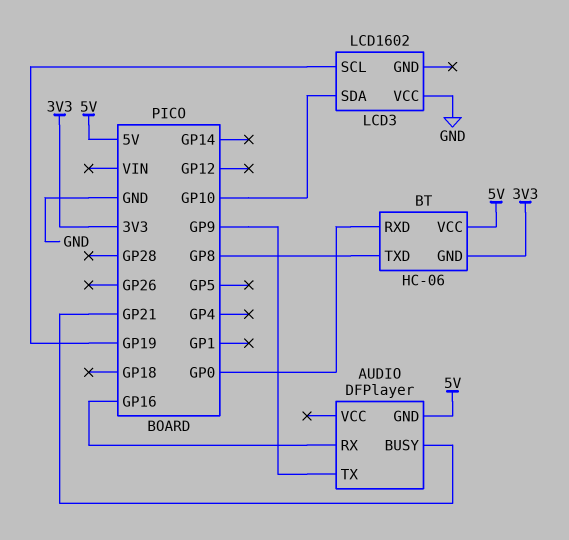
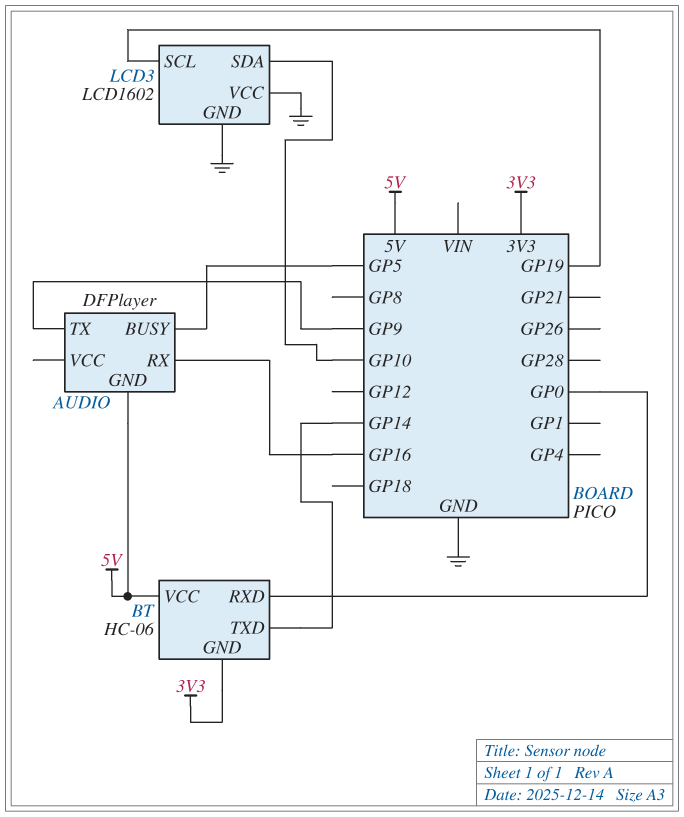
AUDIO pin BUSY: GP21 -> GP5
BT pin TXD: GP8 -> GP14
LCD3 pin GND: none -> GND

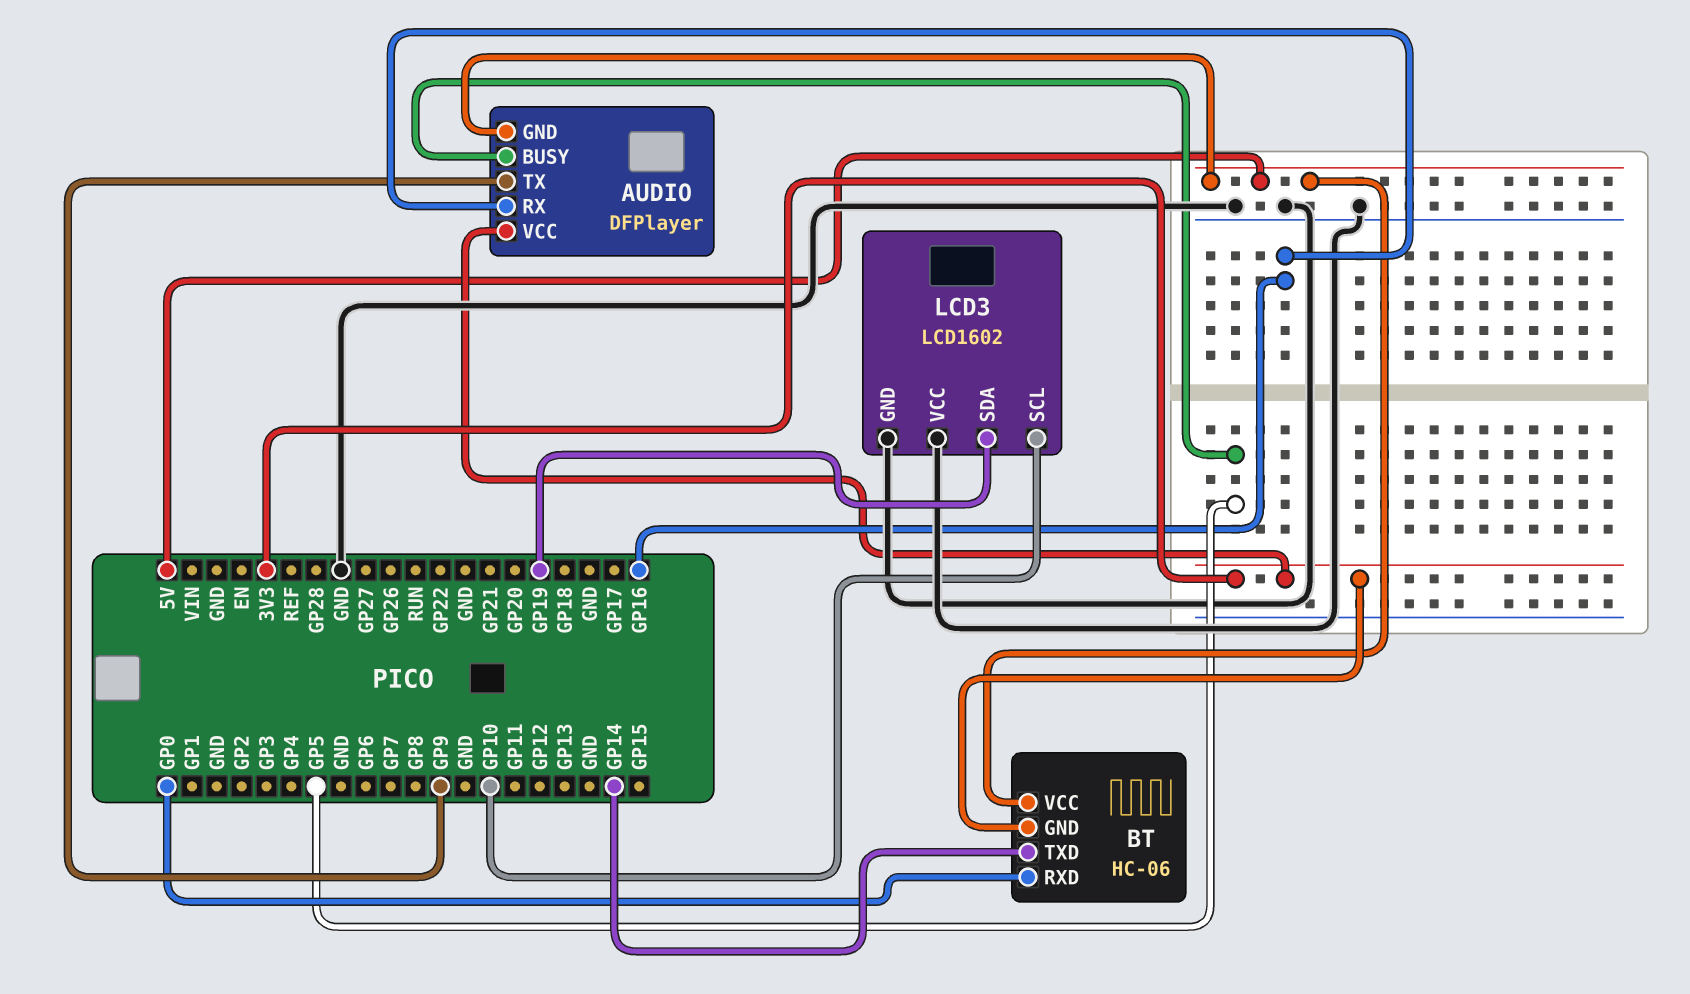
AUDIO pin VCC: none -> 3V3
LCD3 pin SCL: GP19 -> GP10
LCD3 pin SDA: GP10 -> GP19

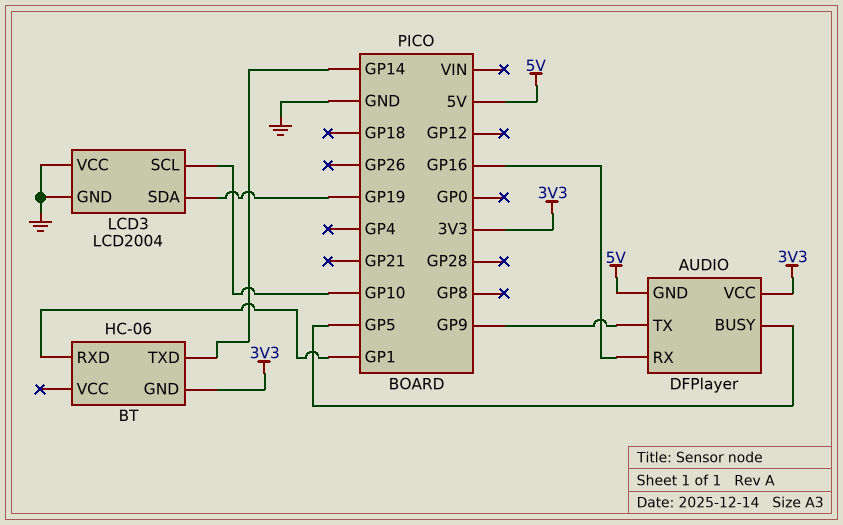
BT pin RXD: GP0 -> GP1
BT pin VCC: 5V -> none
LCD3: LCD1602 -> LCD2004

